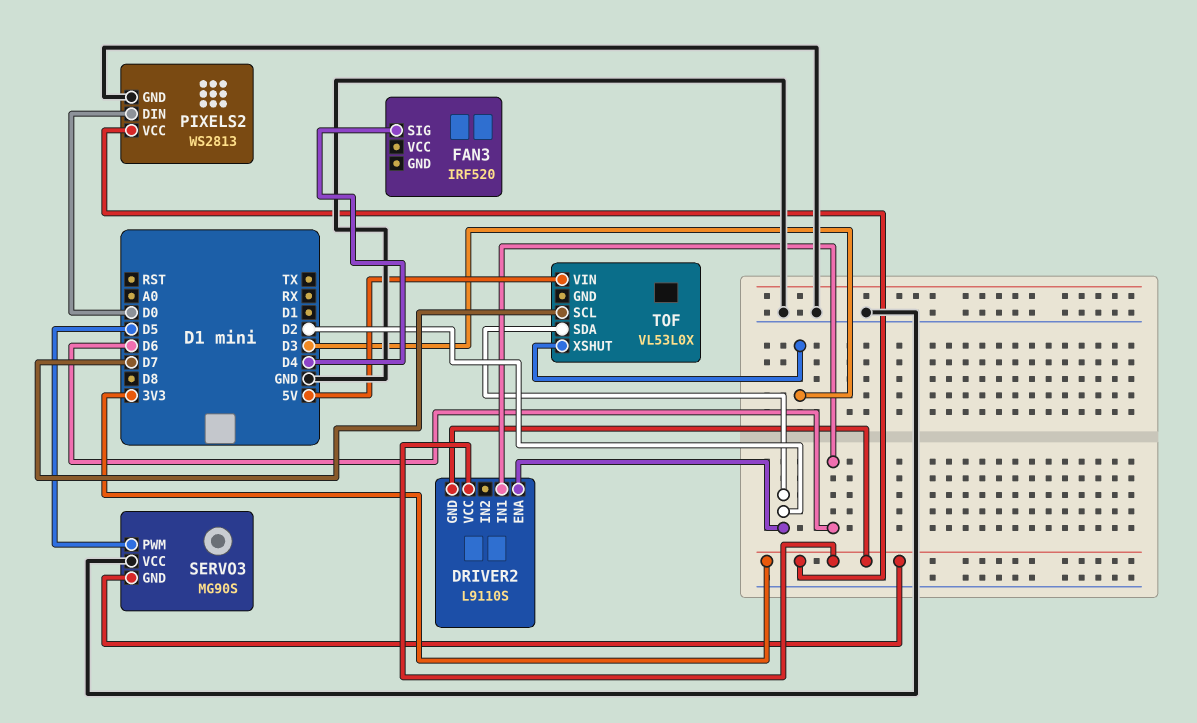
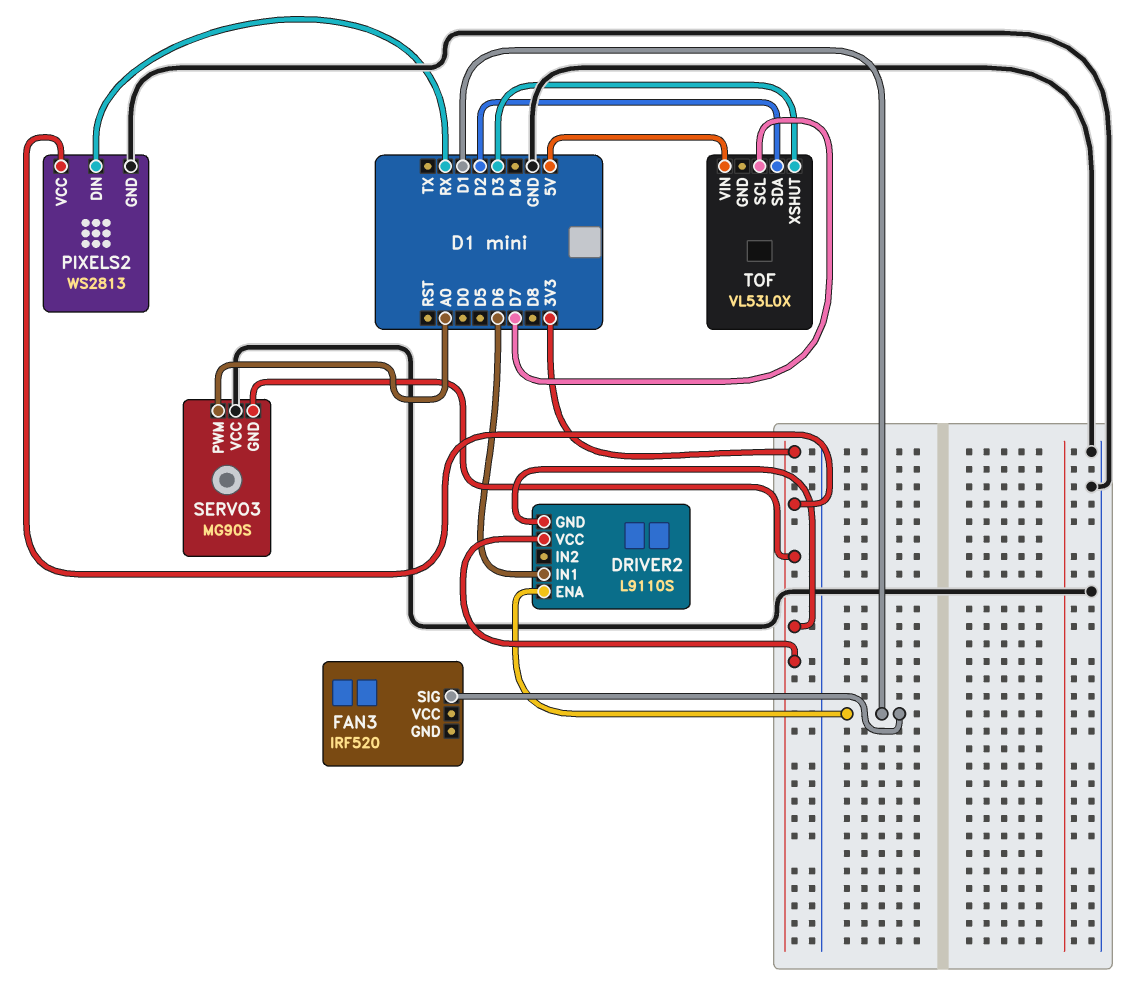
DRIVER2 pin ENA: D2 -> D1
FAN3 pin SIG: D4 -> D1
PIXELS2 pin DIN: D0 -> RX
SERVO3 pin PWM: D5 -> A0

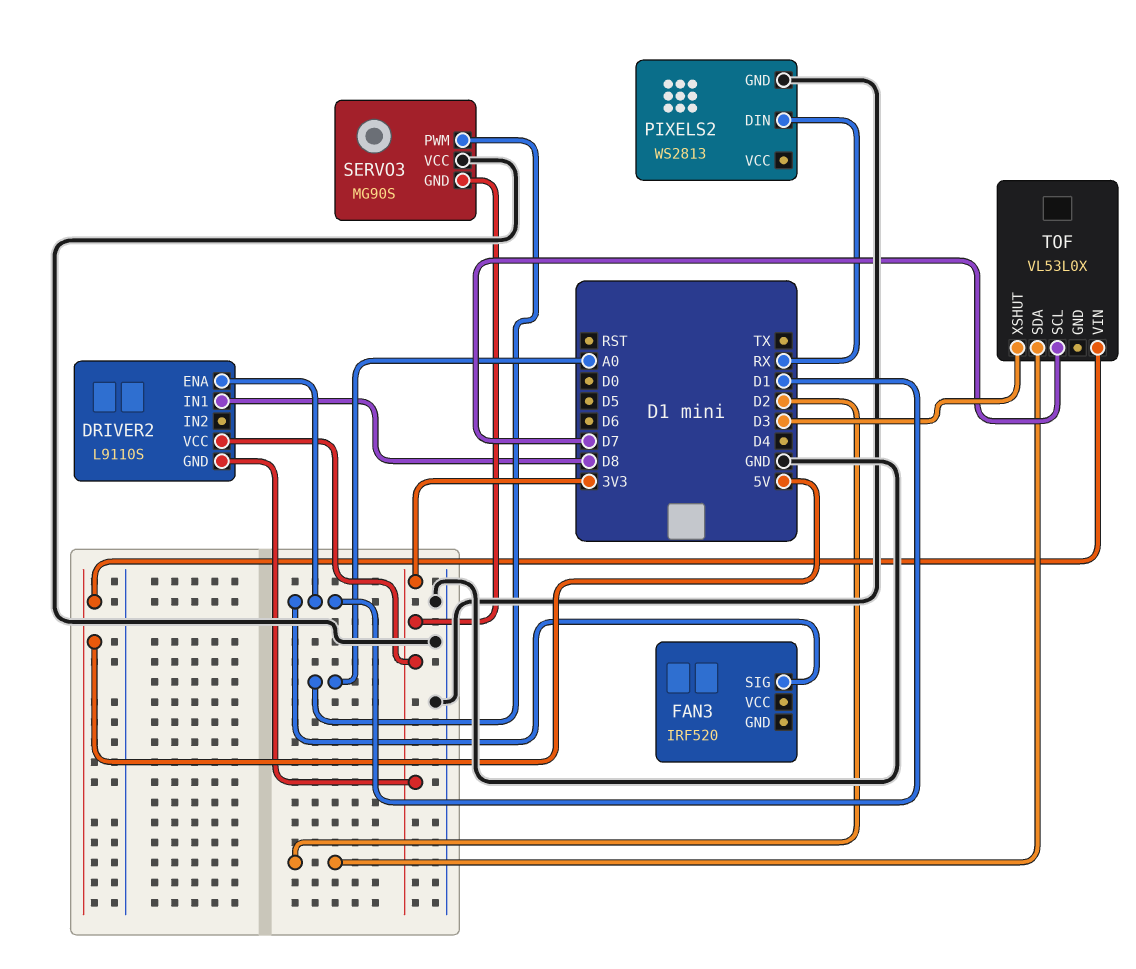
DRIVER2 pin IN1: D6 -> D8
PIXELS2 pin VCC: 3V3 -> none

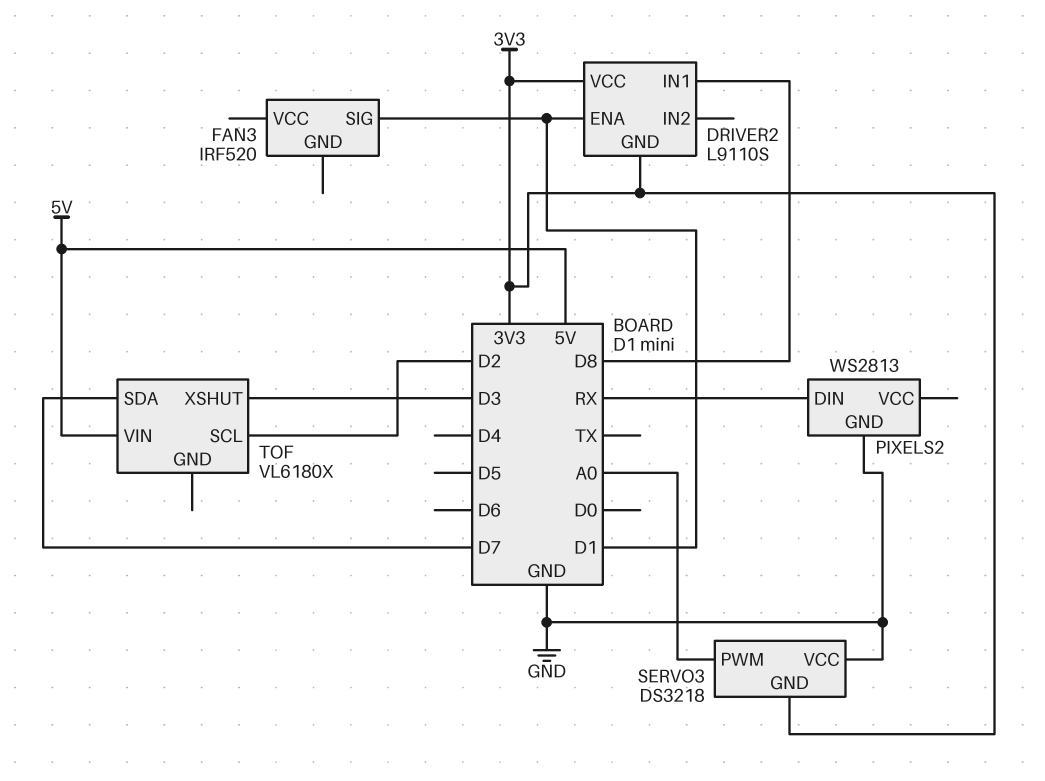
SERVO3: MG90S -> DS3218
TOF: VL53L0X -> VL6180X
TOF pin SCL: D7 -> D2
TOF pin SDA: D2 -> D7

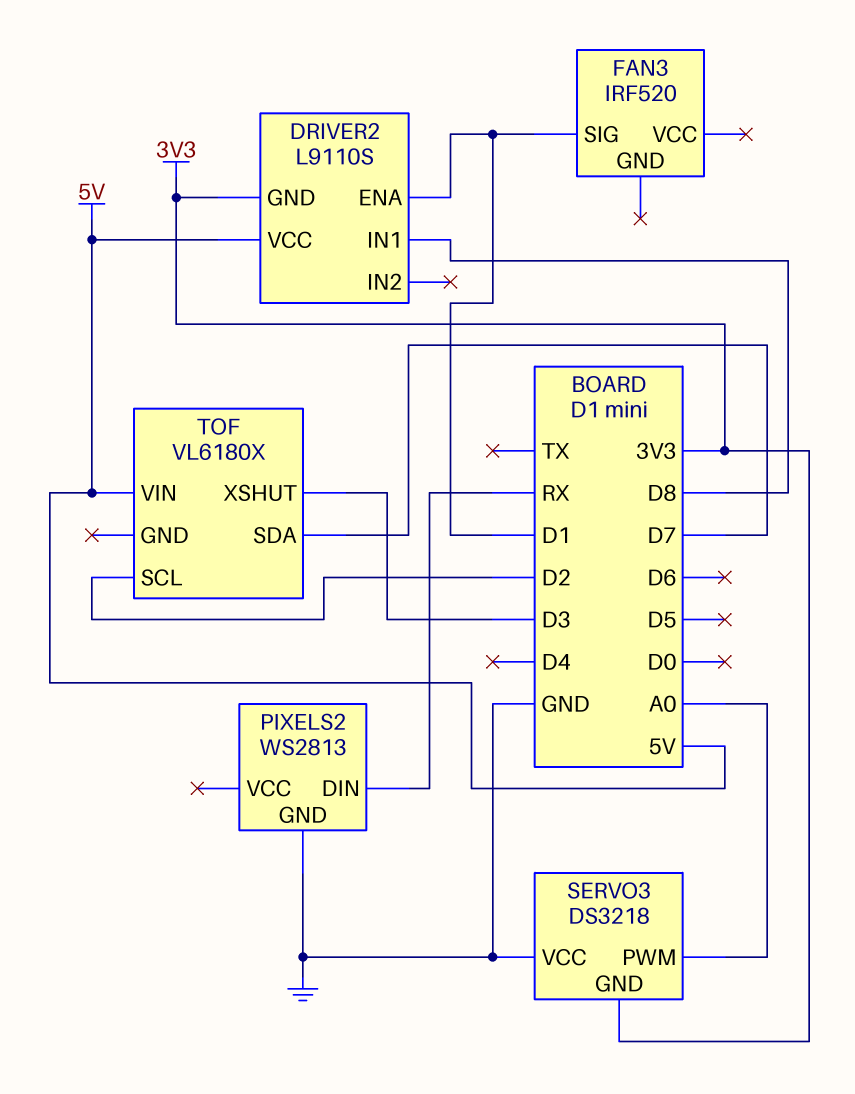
DRIVER2 pin VCC: 3V3 -> 5V

